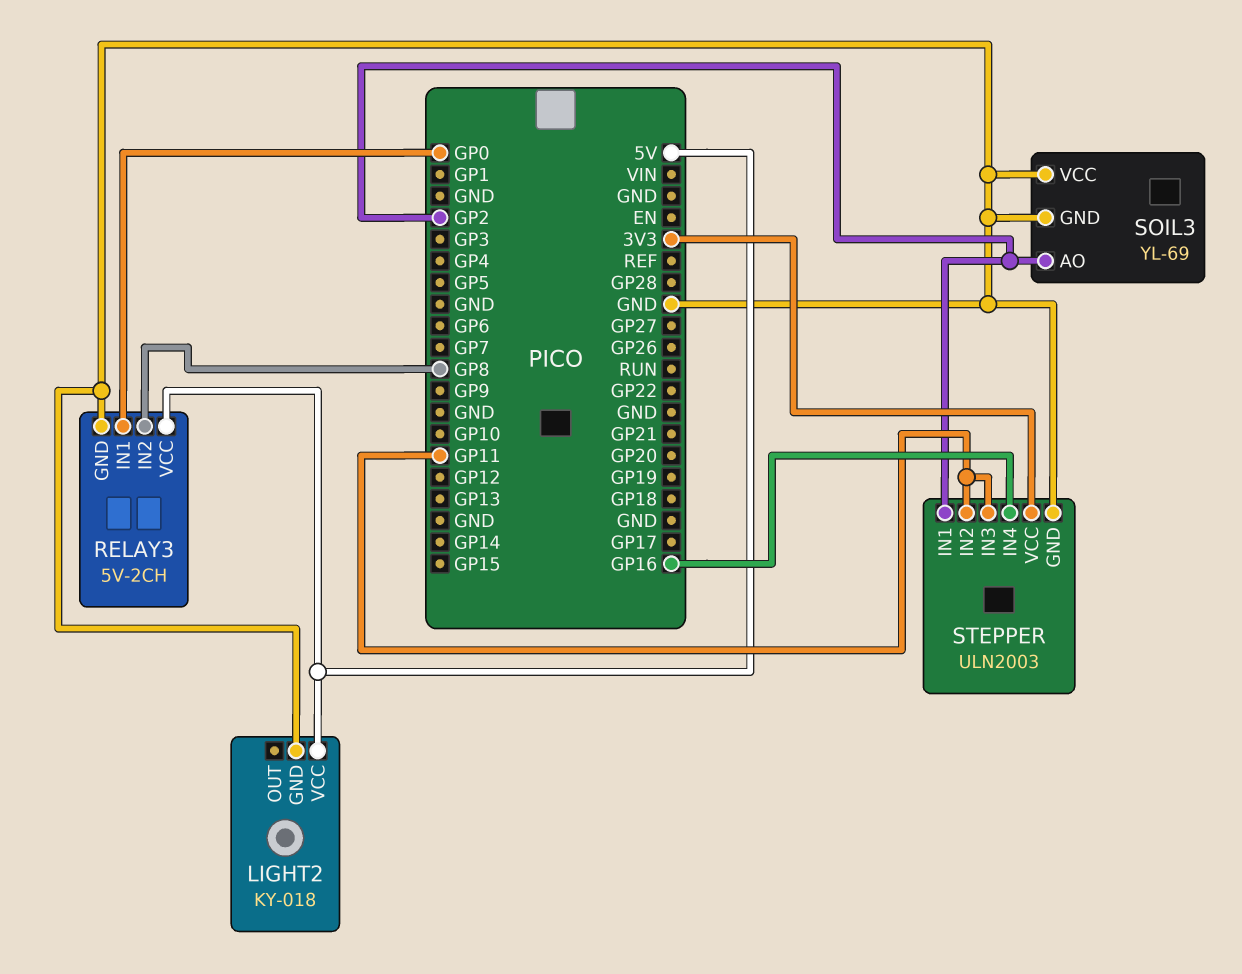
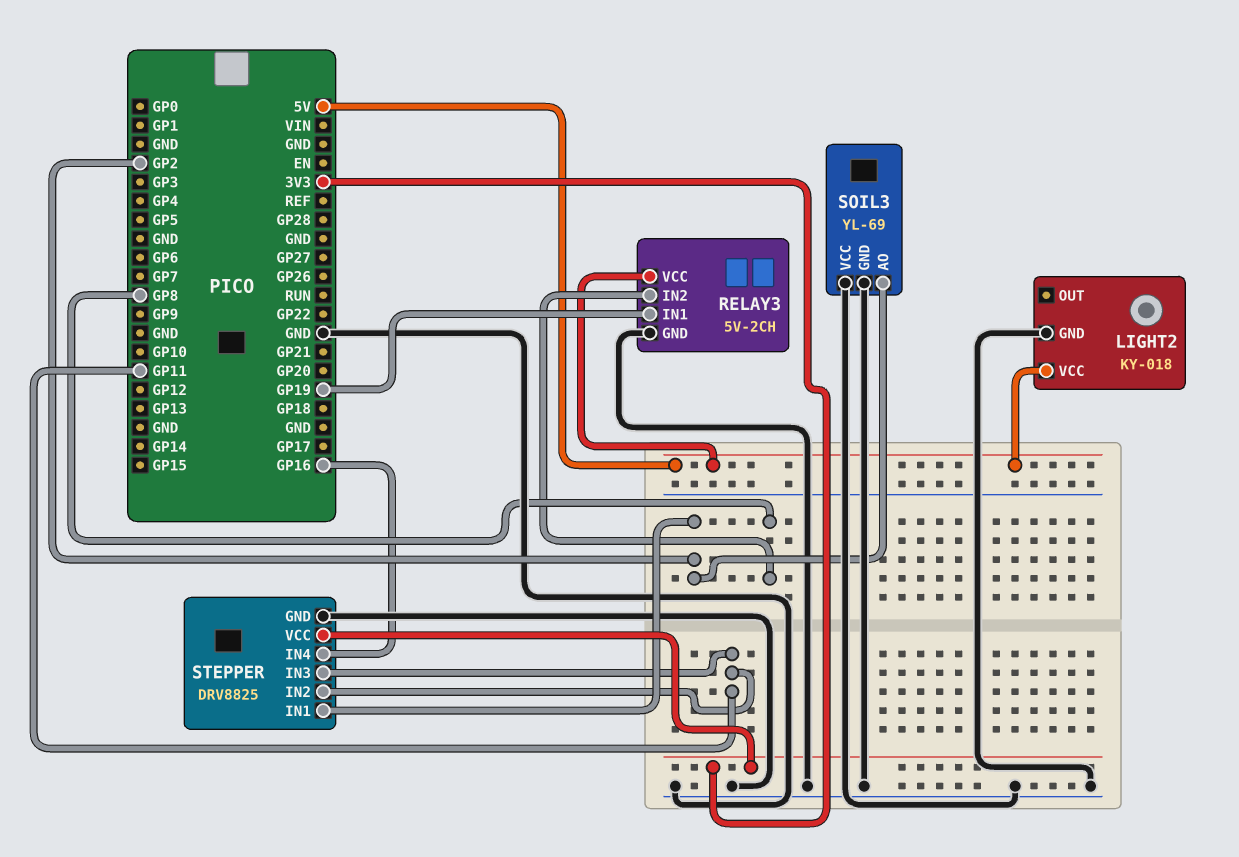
RELAY3 pin IN1: GP0 -> GP19
STEPPER: ULN2003 -> DRV8825

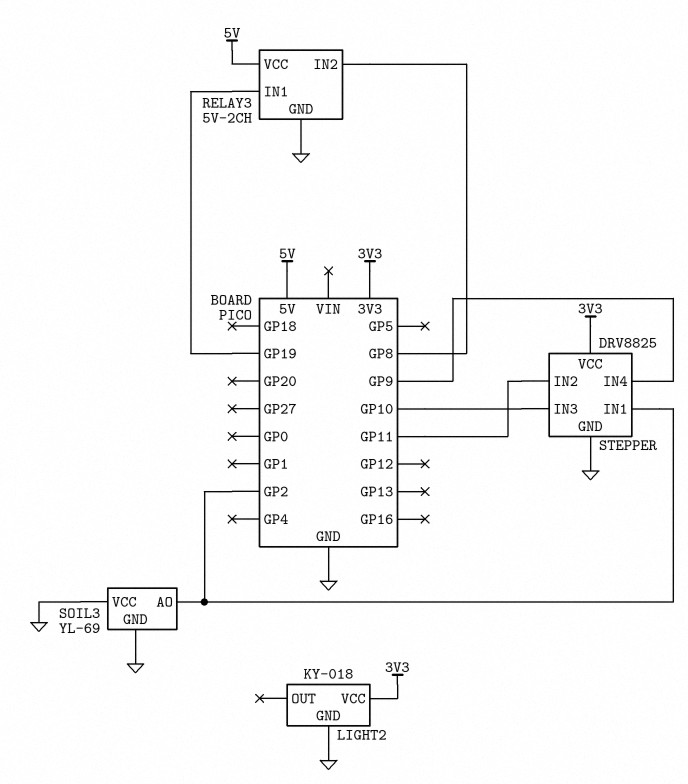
LIGHT2 pin VCC: 5V -> 3V3
STEPPER pin IN3: GP11 -> GP10
STEPPER pin IN4: GP16 -> GP9

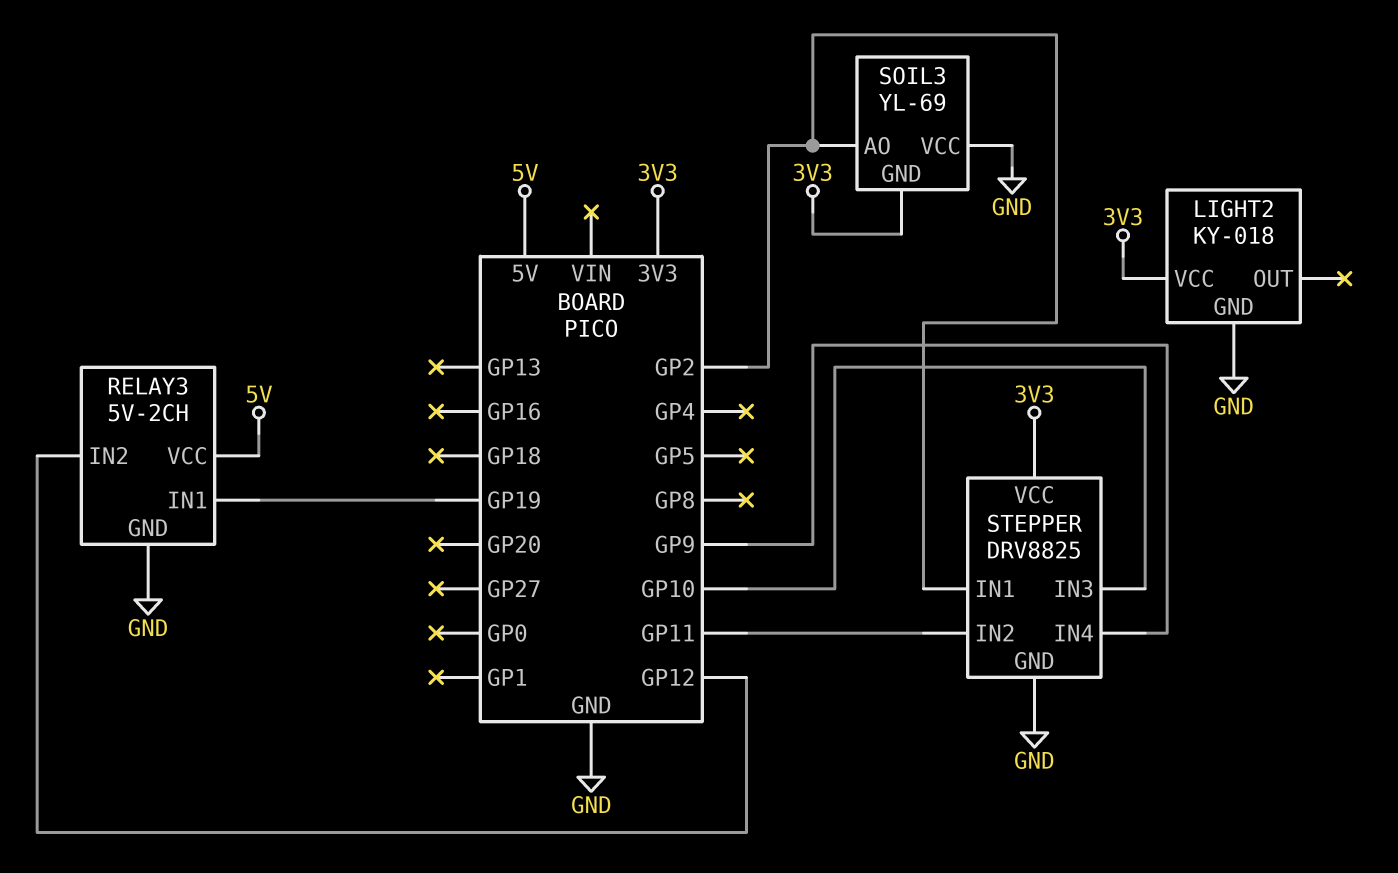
RELAY3 pin IN2: GP8 -> GP12
SOIL3 pin GND: GND -> 3V3

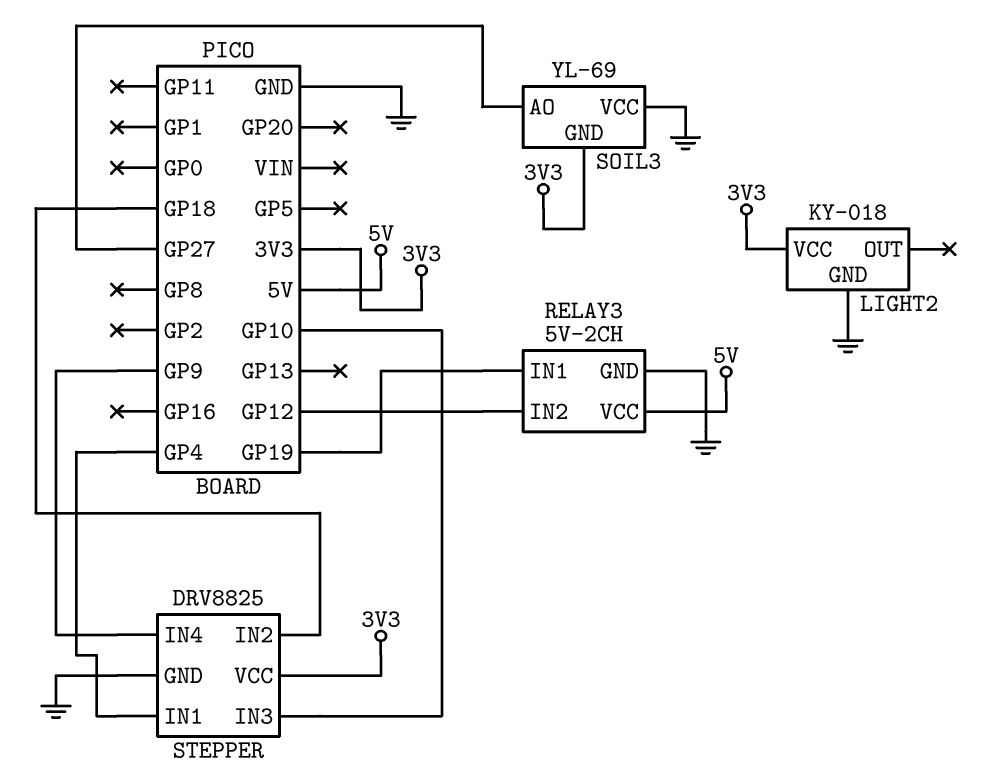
SOIL3 pin AO: GP2 -> GP27
STEPPER pin IN1: GP2 -> GP4
STEPPER pin IN2: GP11 -> GP18

